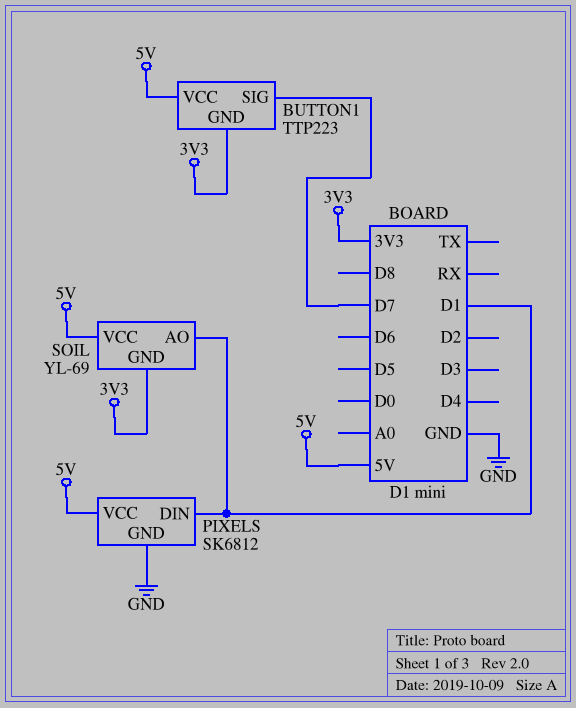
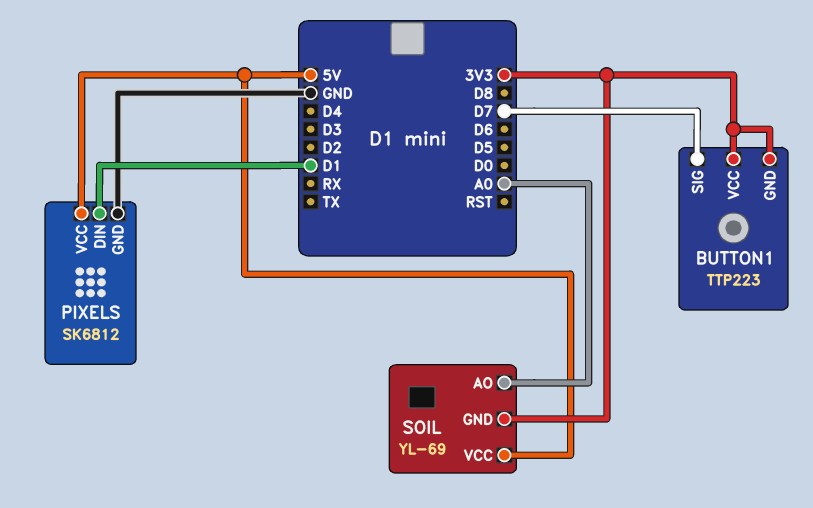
BUTTON1 pin VCC: 5V -> 3V3
SOIL pin AO: D1 -> A0

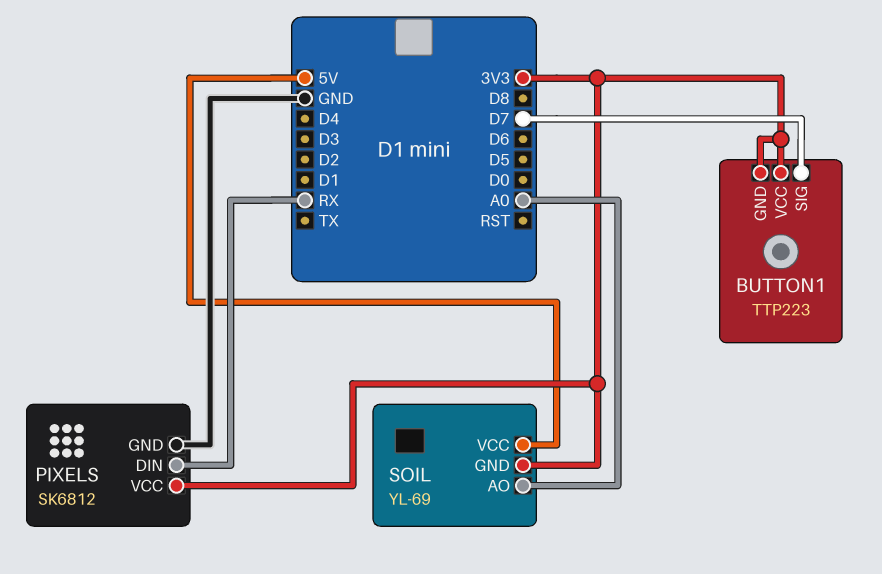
PIXELS pin DIN: D1 -> RX
PIXELS pin VCC: 5V -> 3V3

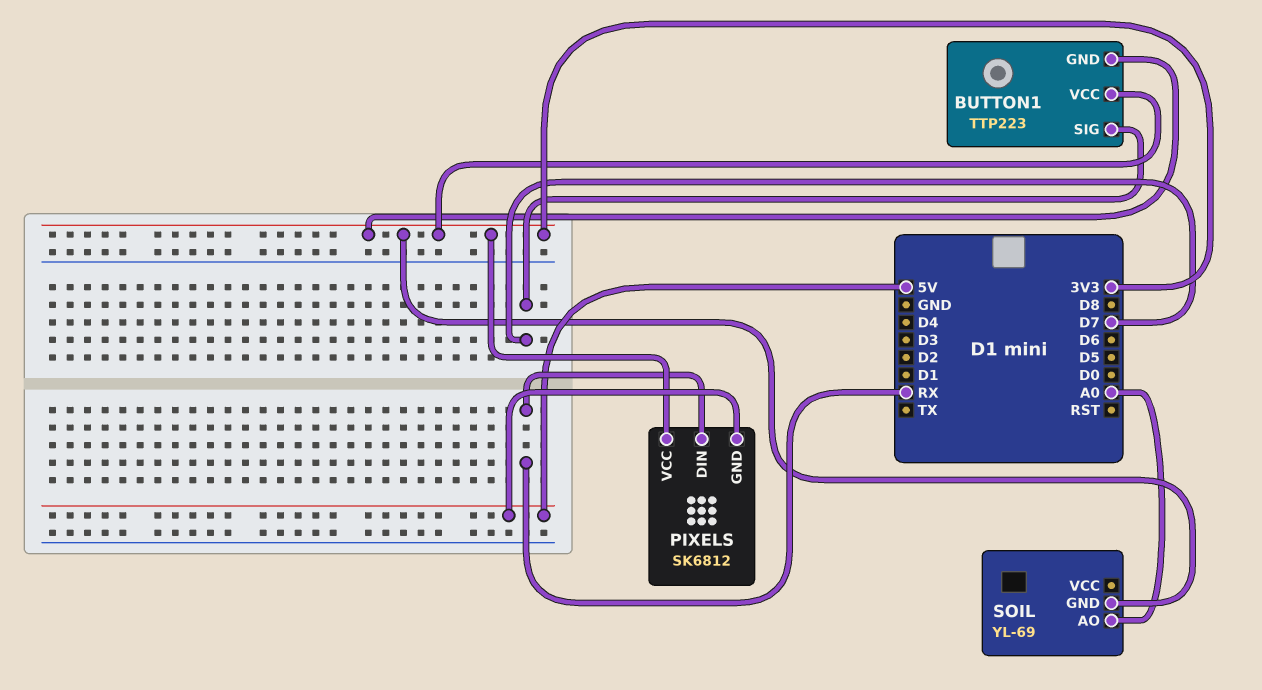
PIXELS pin GND: GND -> 5V
SOIL pin VCC: 5V -> none

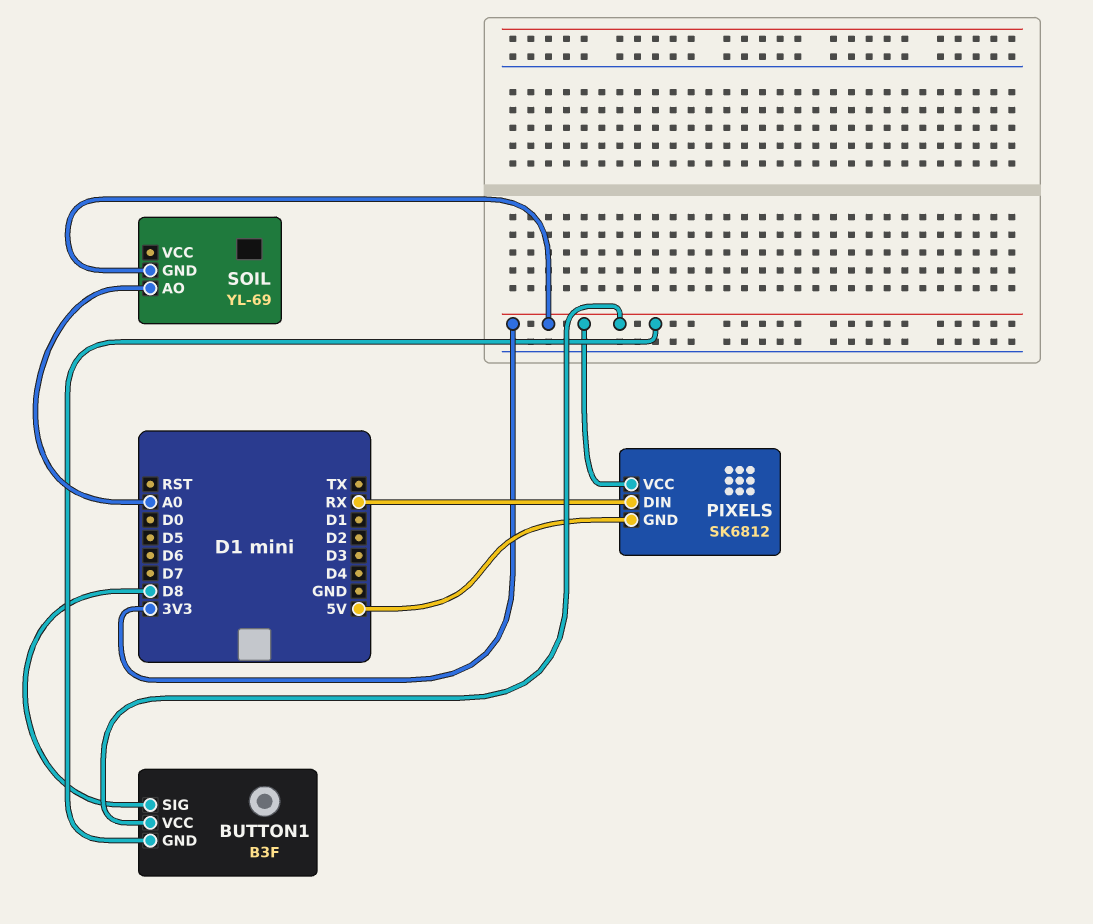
BUTTON1: TTP223 -> B3F
BUTTON1 pin SIG: D7 -> D8

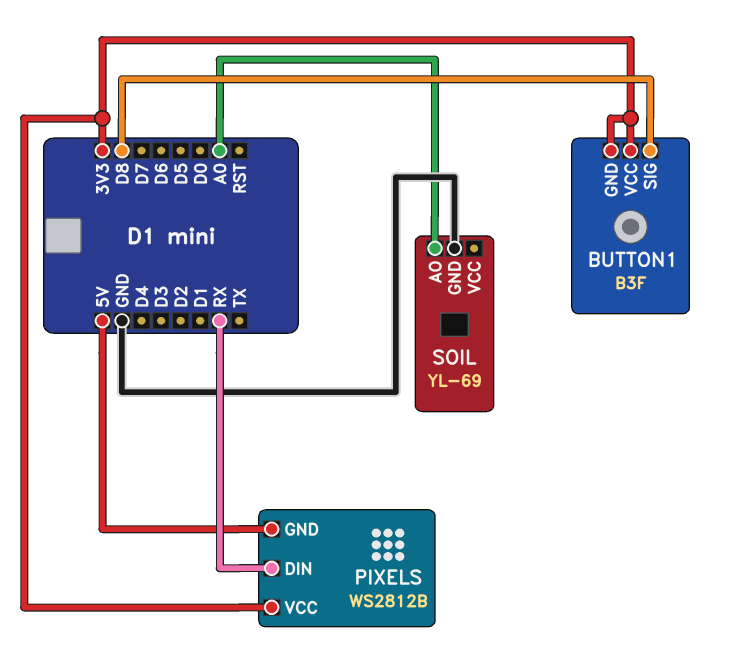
PIXELS: SK6812 -> WS2812B
SOIL pin GND: 3V3 -> GND

